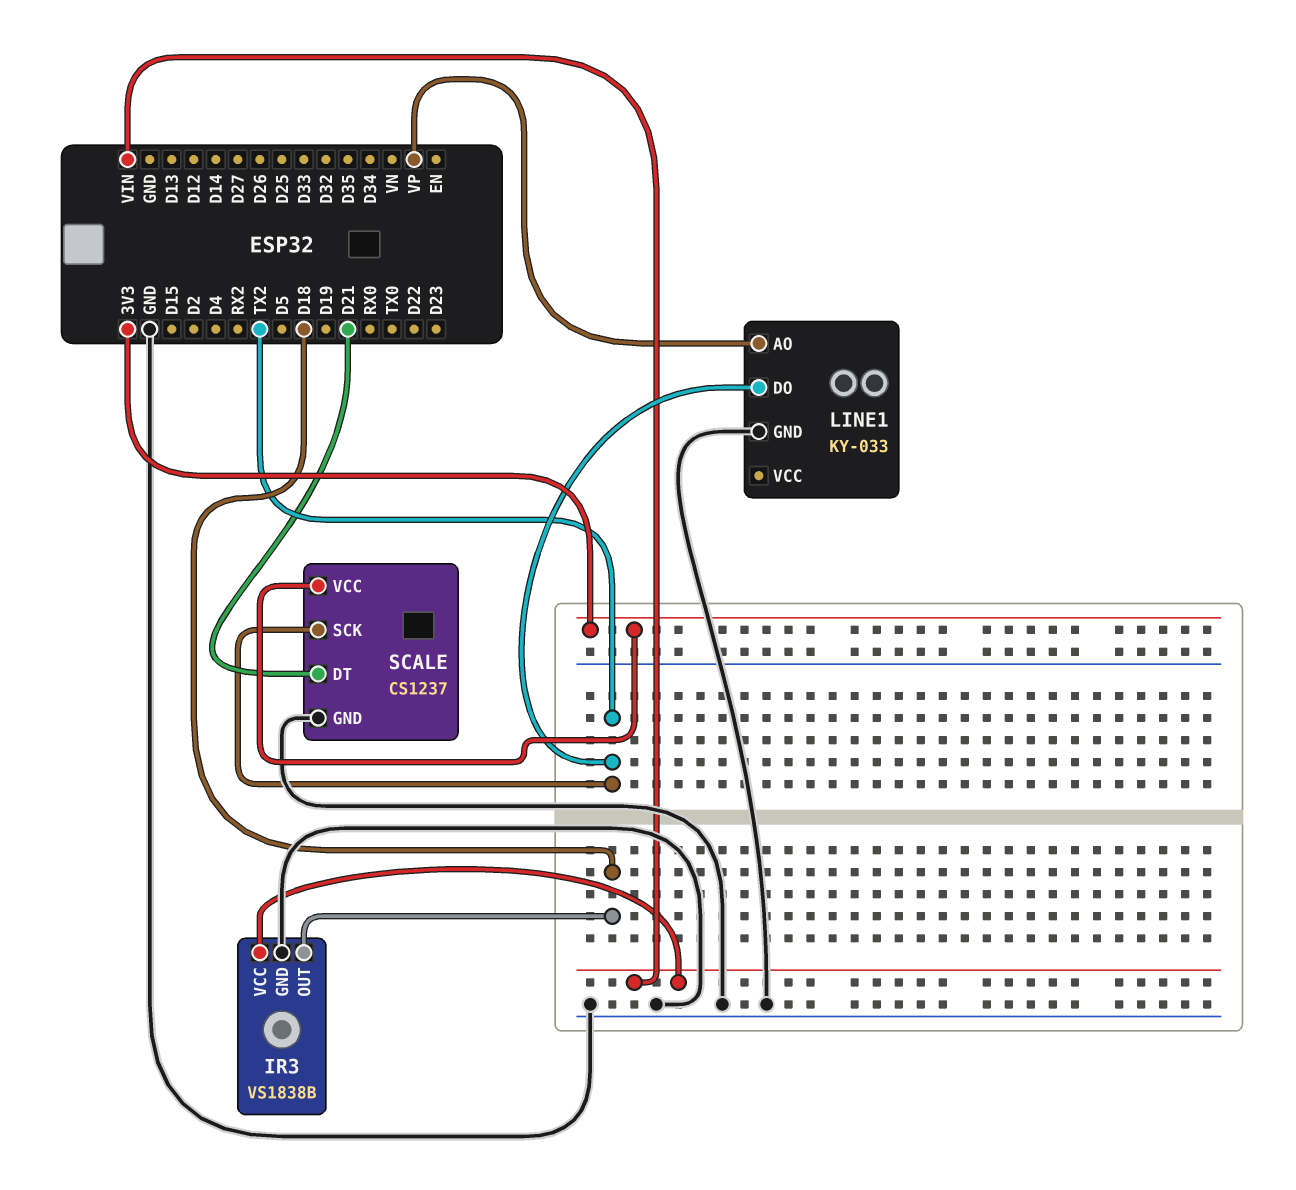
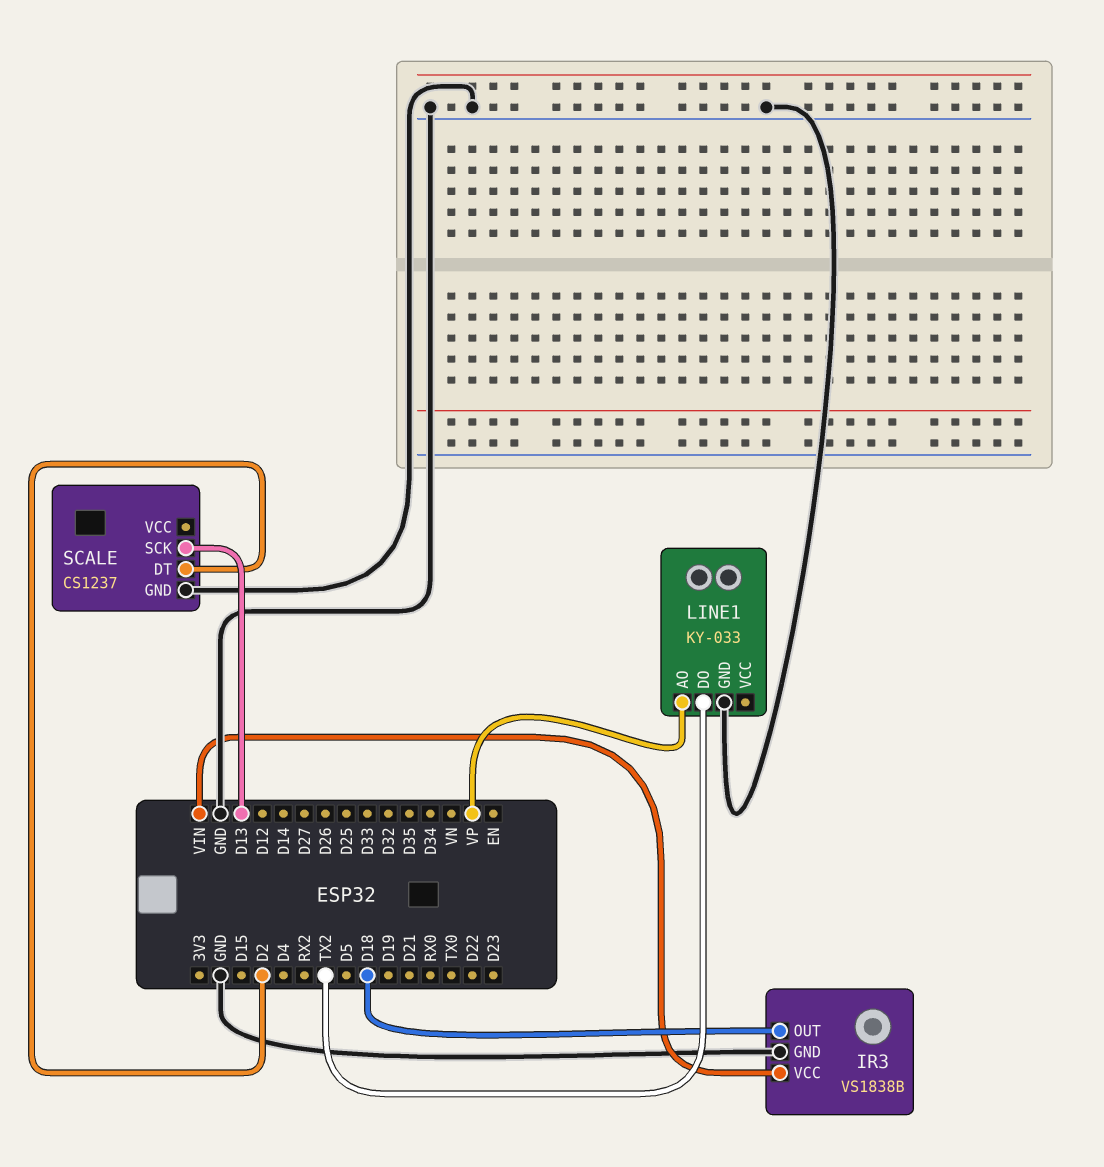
SCALE pin DT: D21 -> D2
SCALE pin SCK: TX2 -> D13
SCALE pin VCC: 3V3 -> none

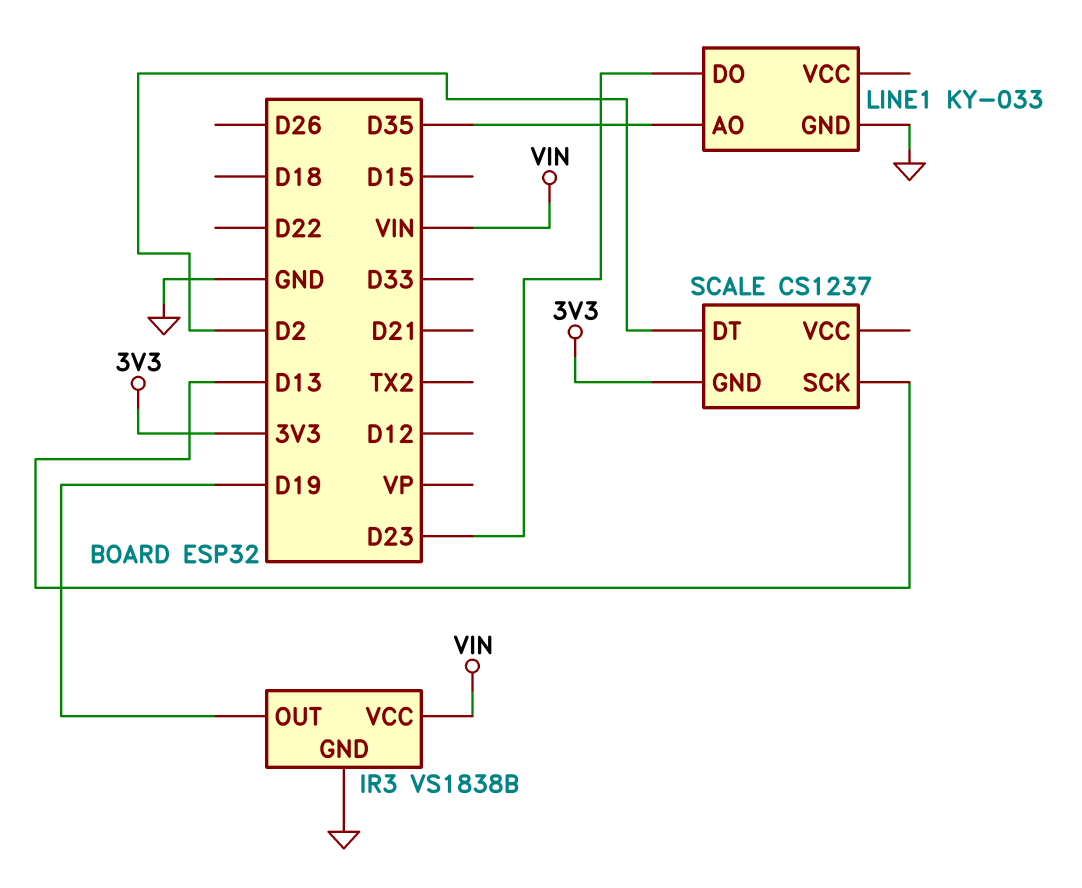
IR3 pin OUT: D18 -> D19
LINE1 pin AO: VP -> D35
LINE1 pin DO: TX2 -> D23
SCALE pin GND: GND -> 3V3

